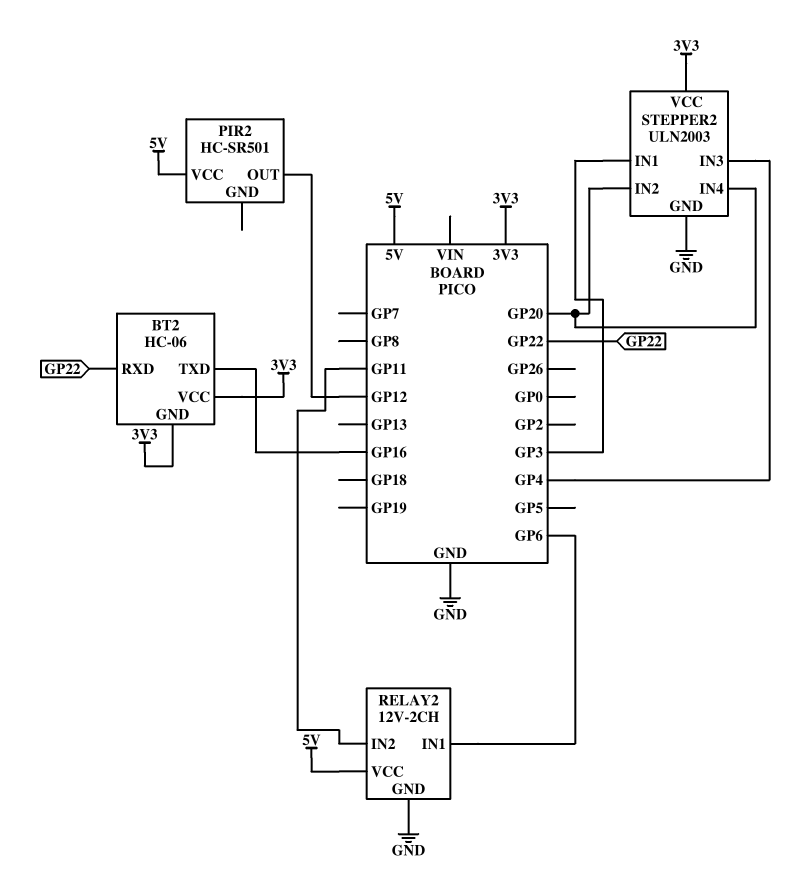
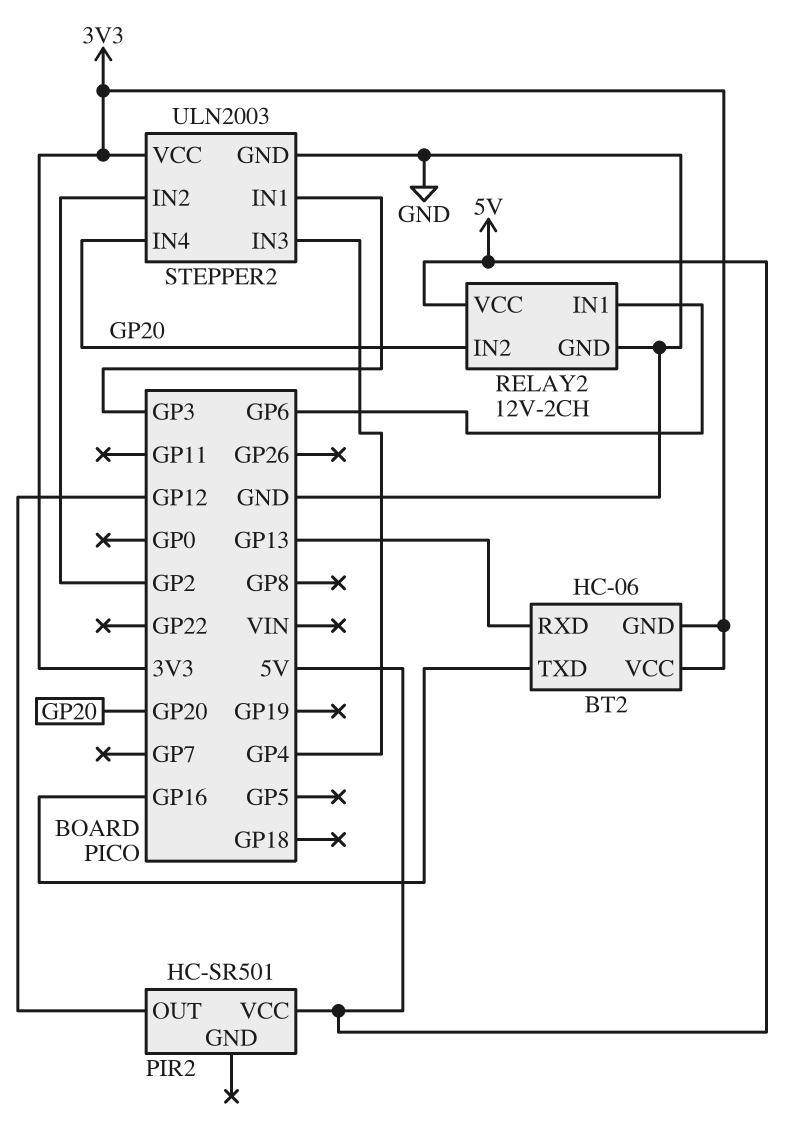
BT2 pin RXD: GP22 -> GP13
RELAY2 pin IN2: GP11 -> GP20
STEPPER2 pin IN2: GP20 -> GP2

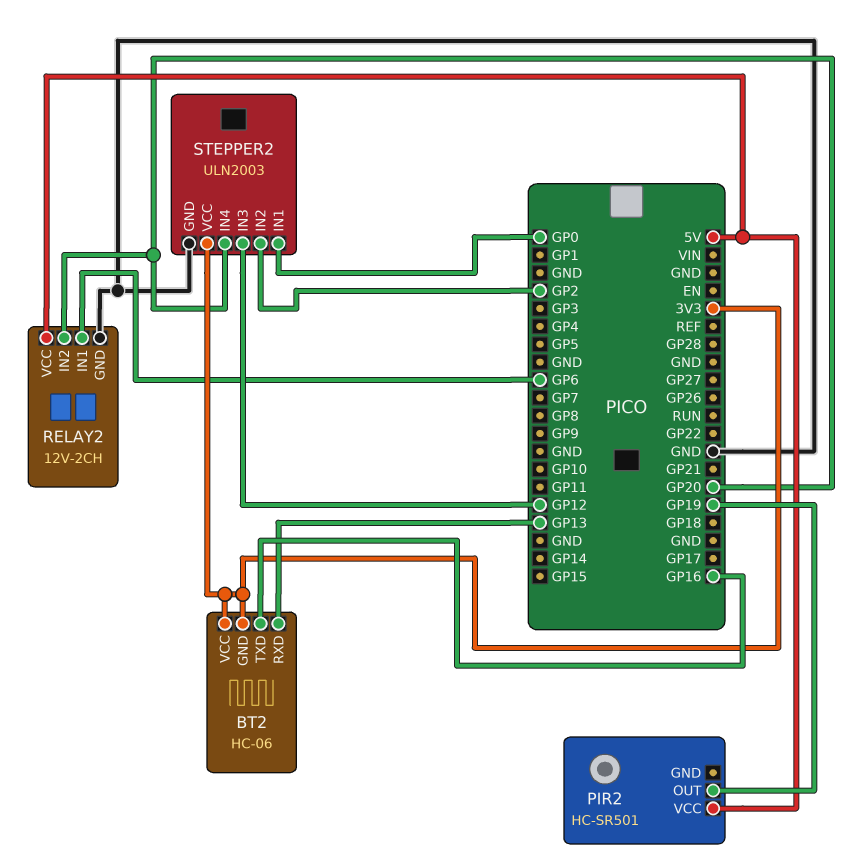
PIR2 pin OUT: GP12 -> GP19
STEPPER2 pin IN1: GP3 -> GP0
STEPPER2 pin IN3: GP4 -> GP12

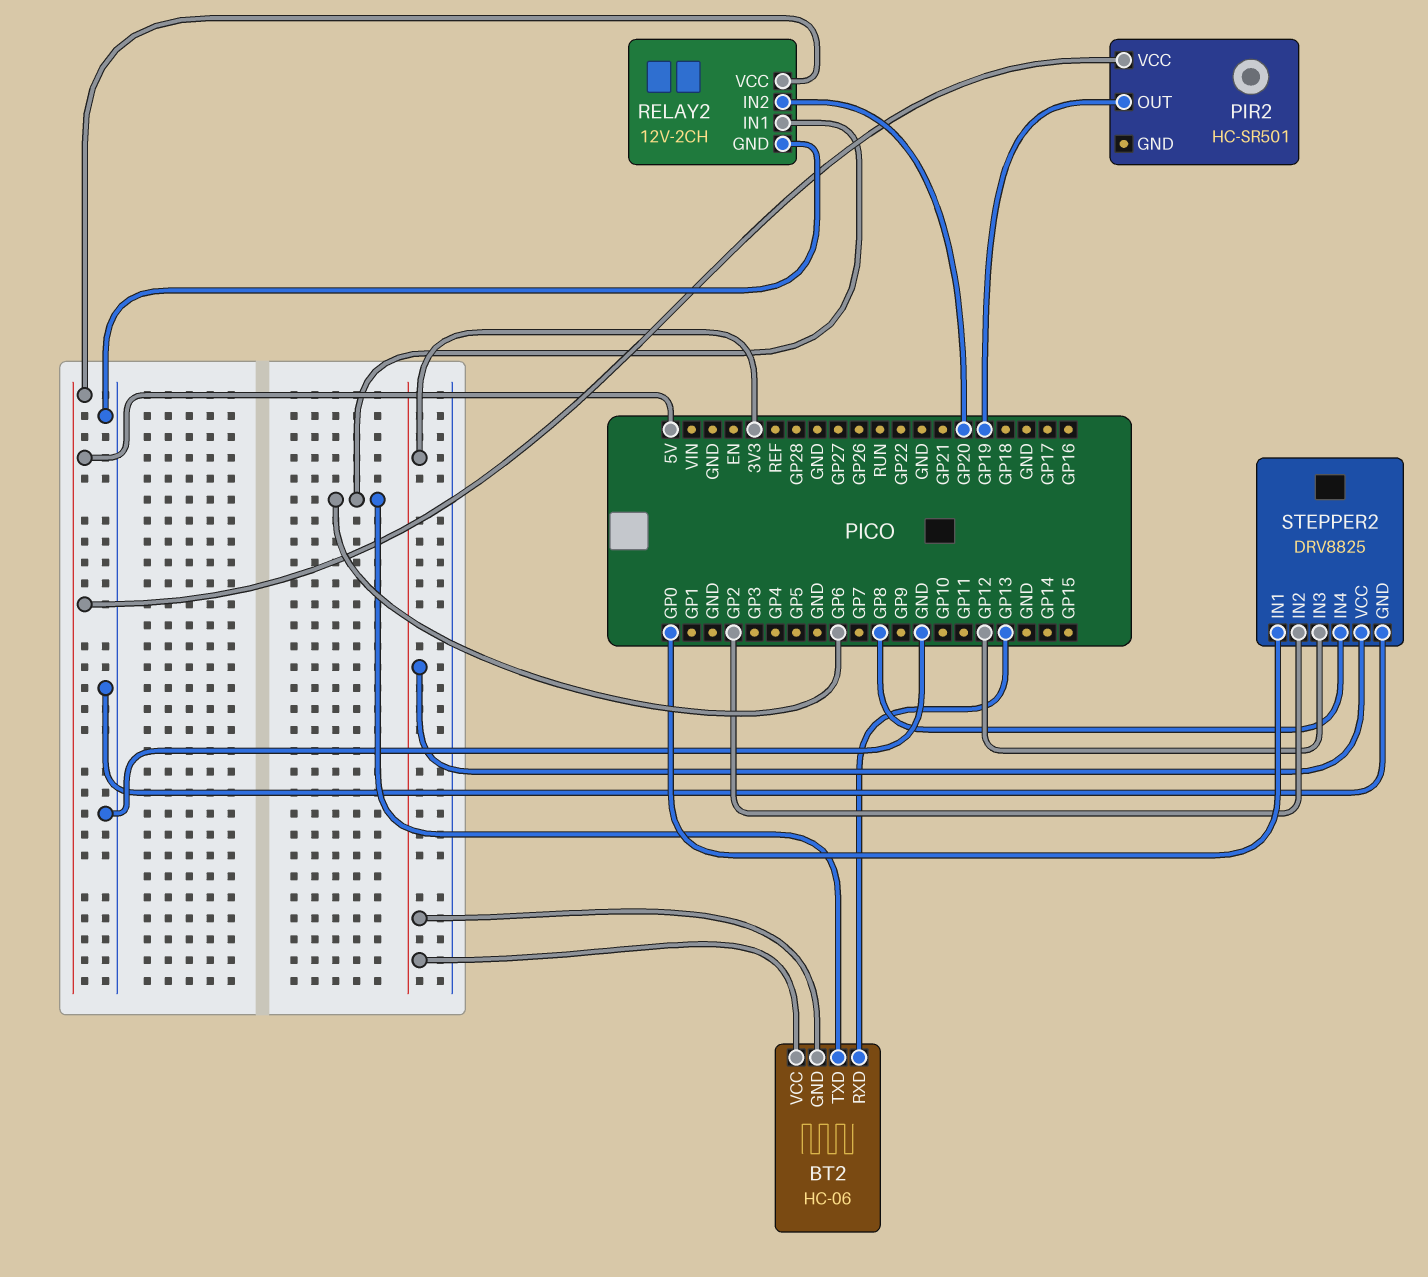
BT2 pin TXD: GP16 -> GP6
STEPPER2: ULN2003 -> DRV8825
STEPPER2 pin IN4: GP20 -> GP8

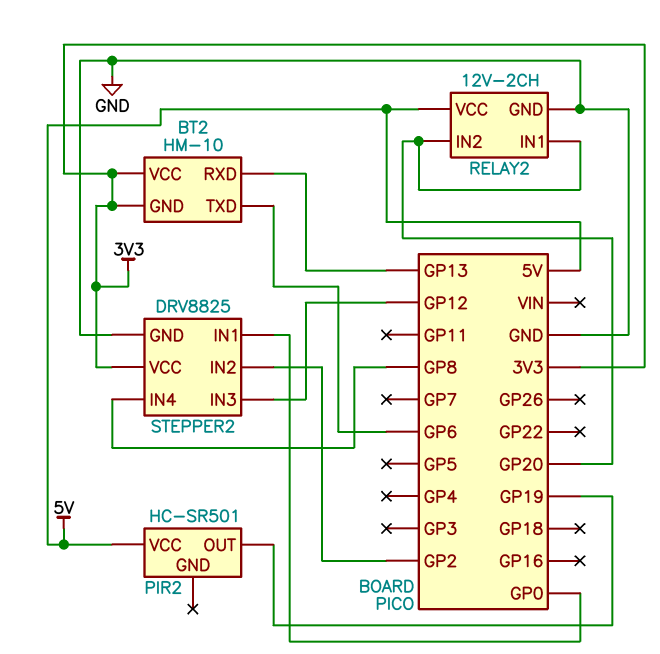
BT2: HC-06 -> HM-10
RELAY2 pin IN1: GP6 -> GP20

